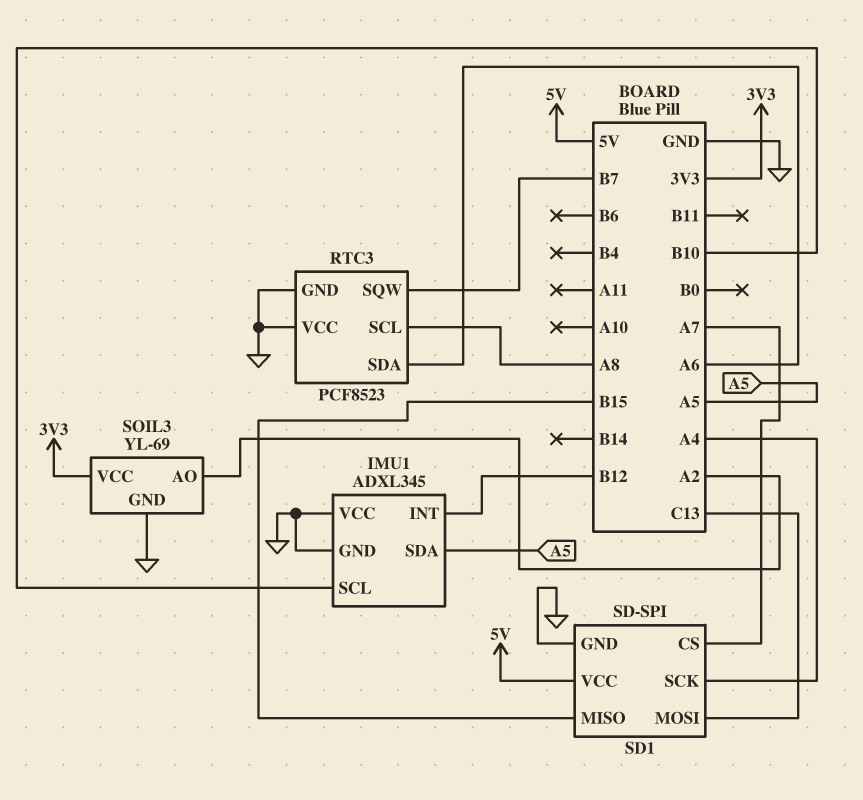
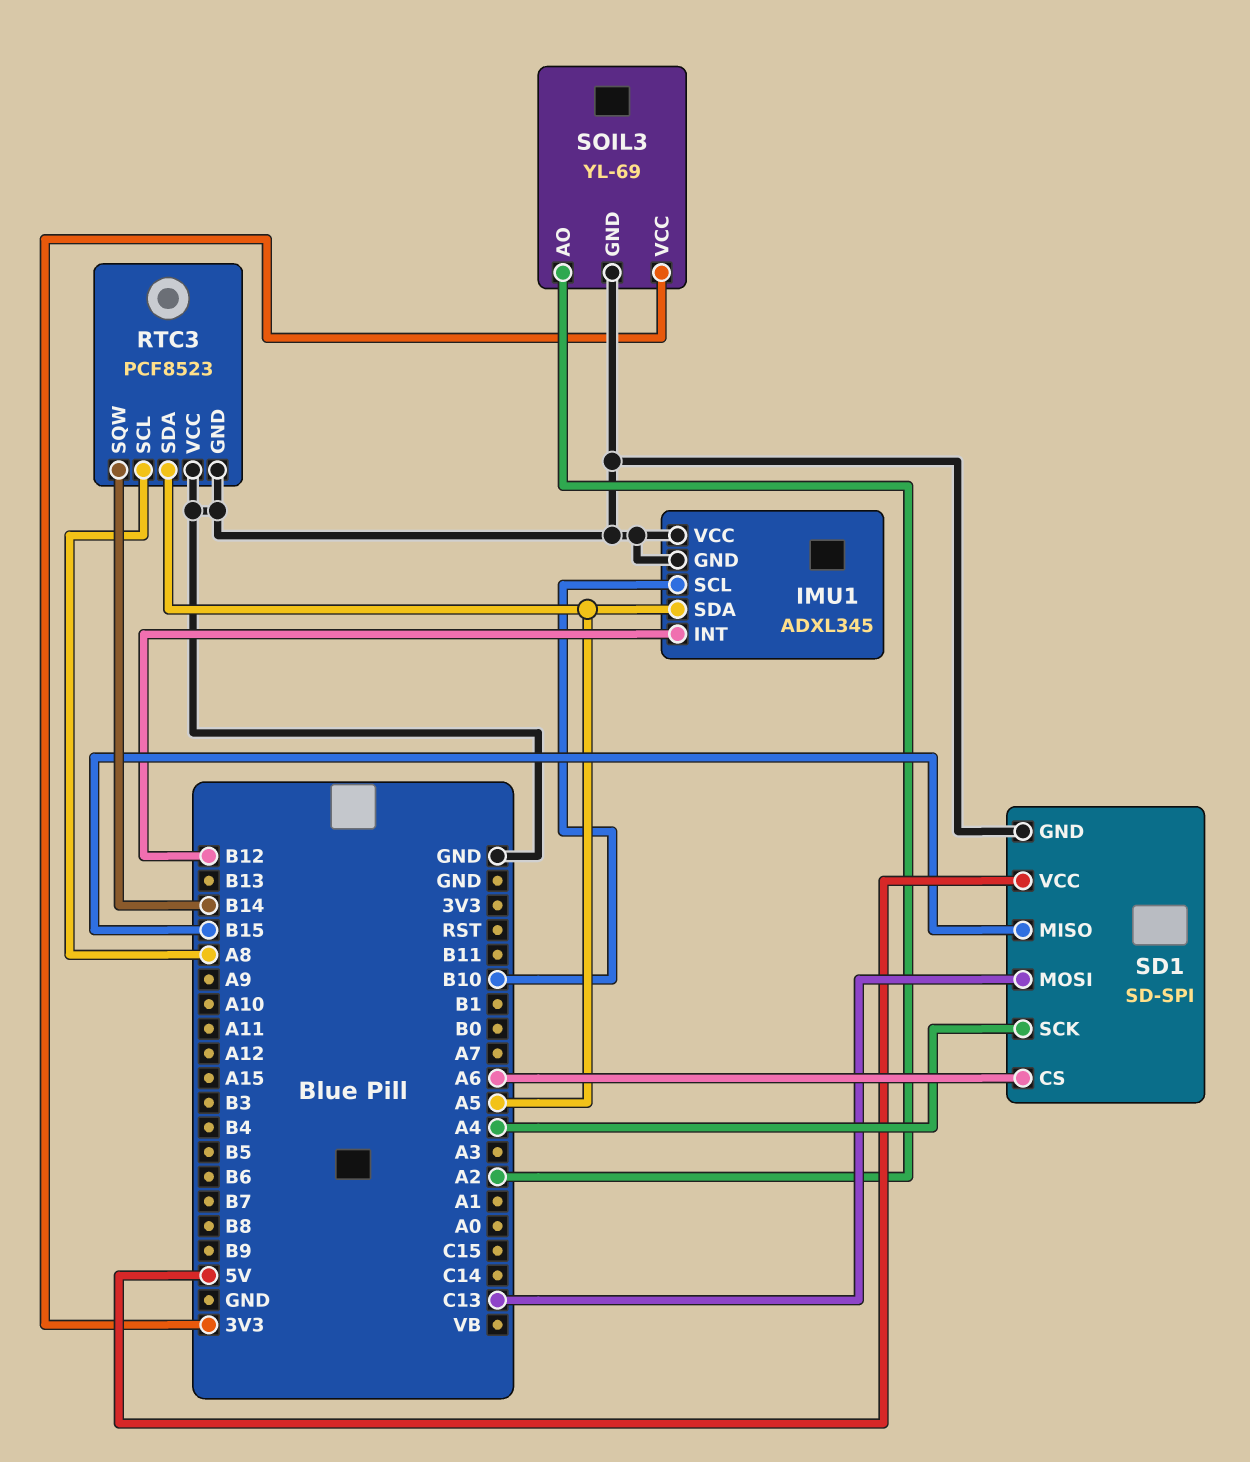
RTC3 pin SDA: A6 -> A5
RTC3 pin SQW: B7 -> B14
SD1 pin CS: A7 -> A6

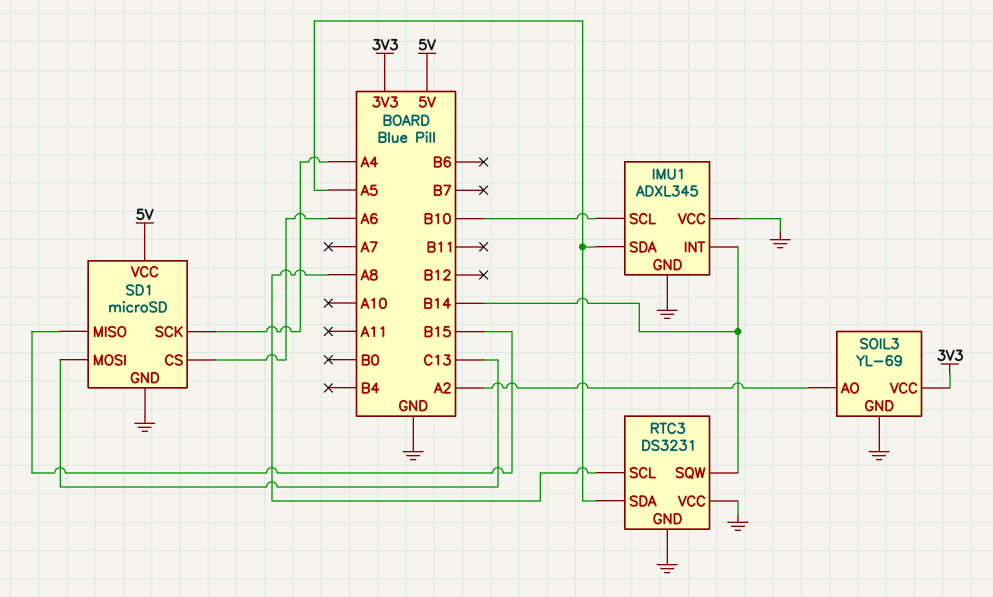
IMU1 pin INT: B12 -> B14
RTC3: PCF8523 -> DS3231
SD1: SD-SPI -> microSD

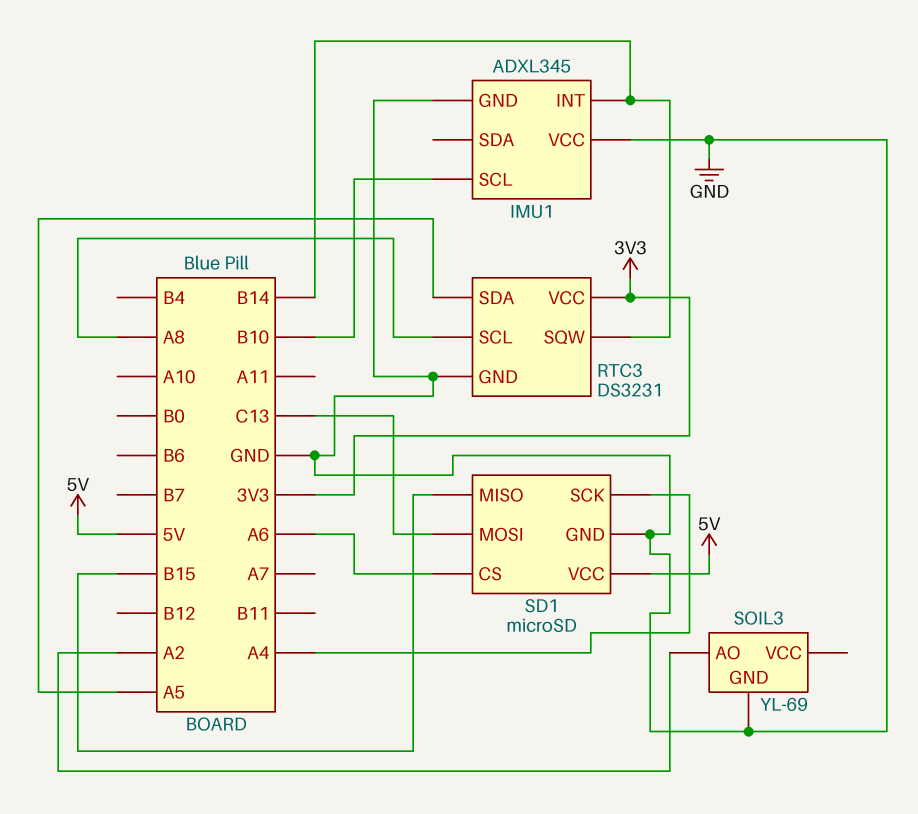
IMU1 pin SDA: A5 -> none
RTC3 pin VCC: GND -> 3V3
SOIL3 pin VCC: 3V3 -> none

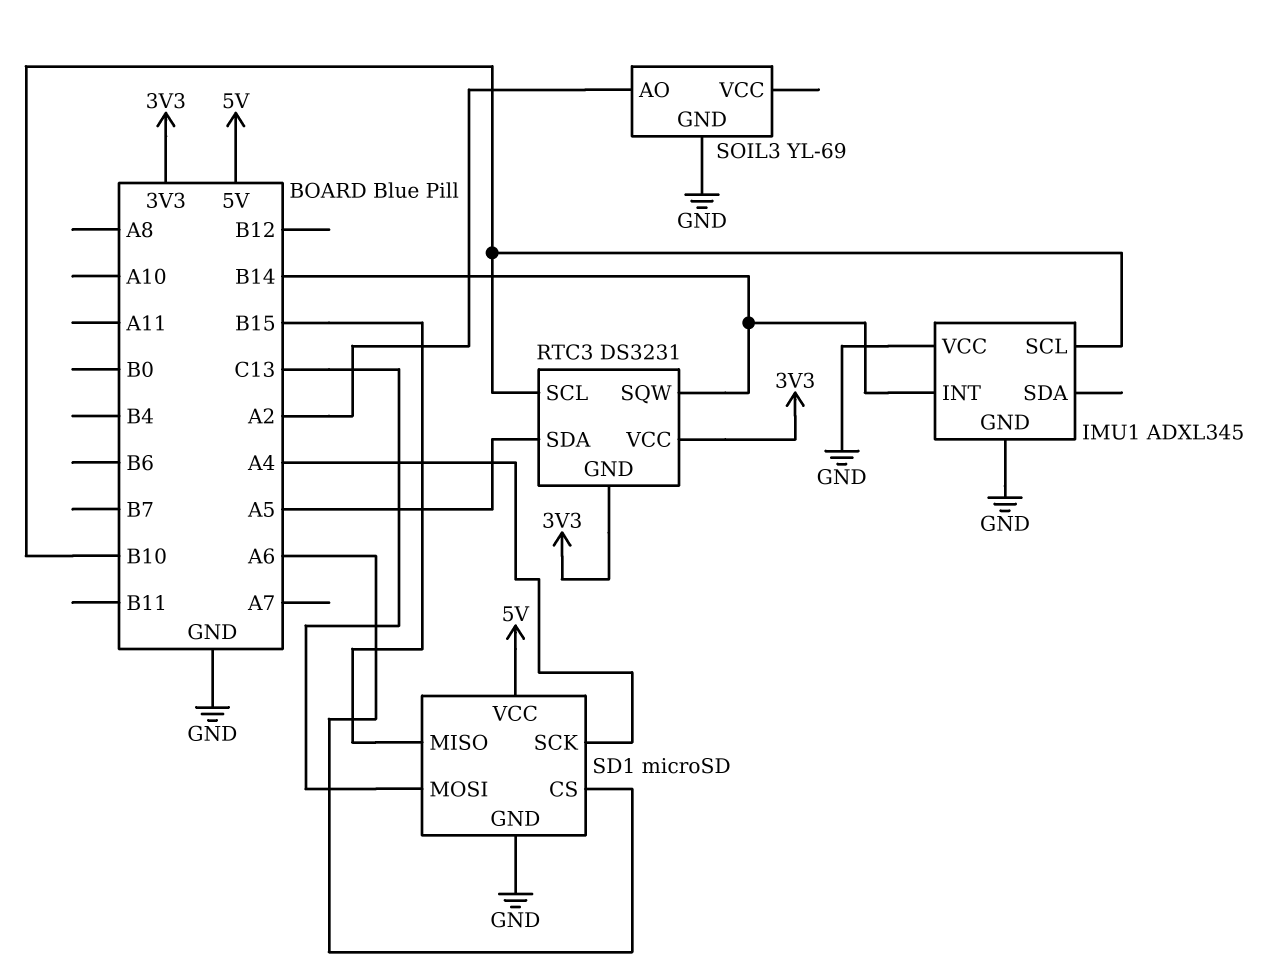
RTC3 pin GND: GND -> 3V3
RTC3 pin SCL: A8 -> B10

